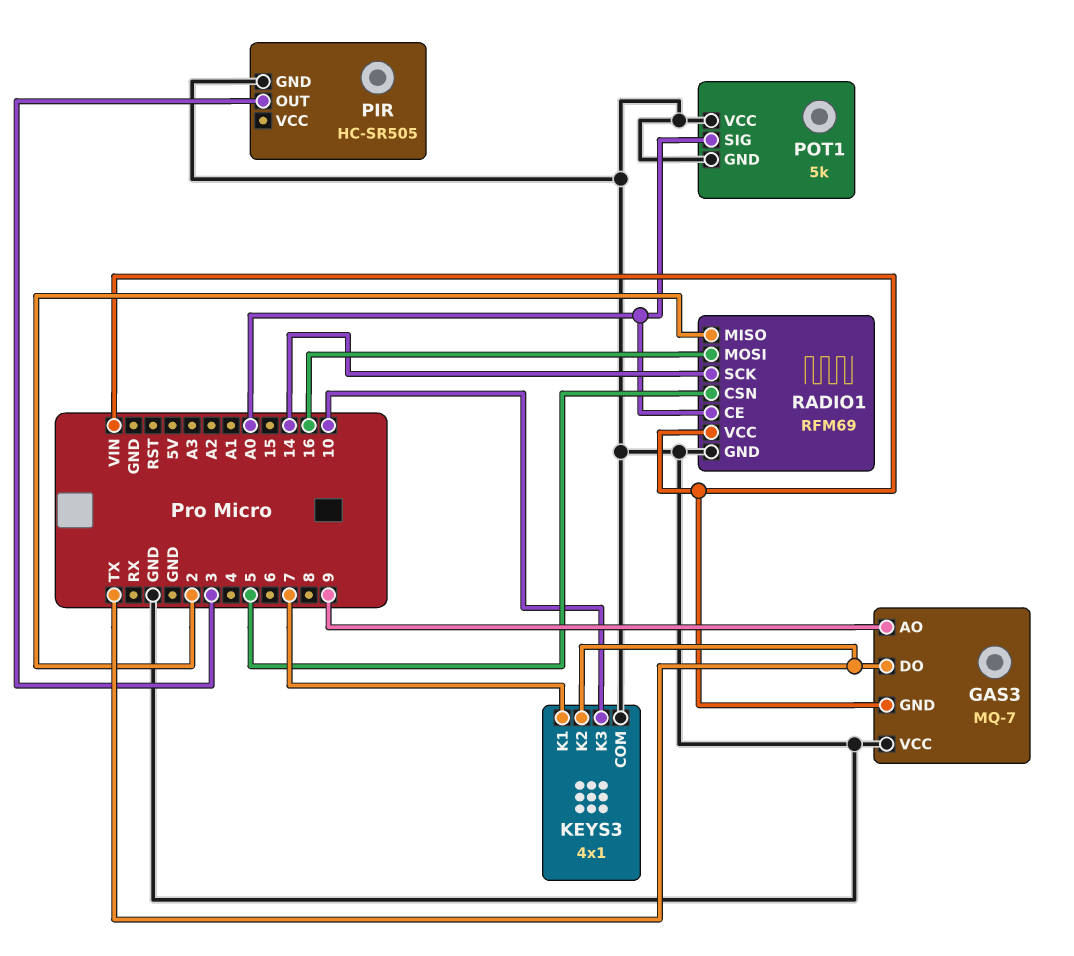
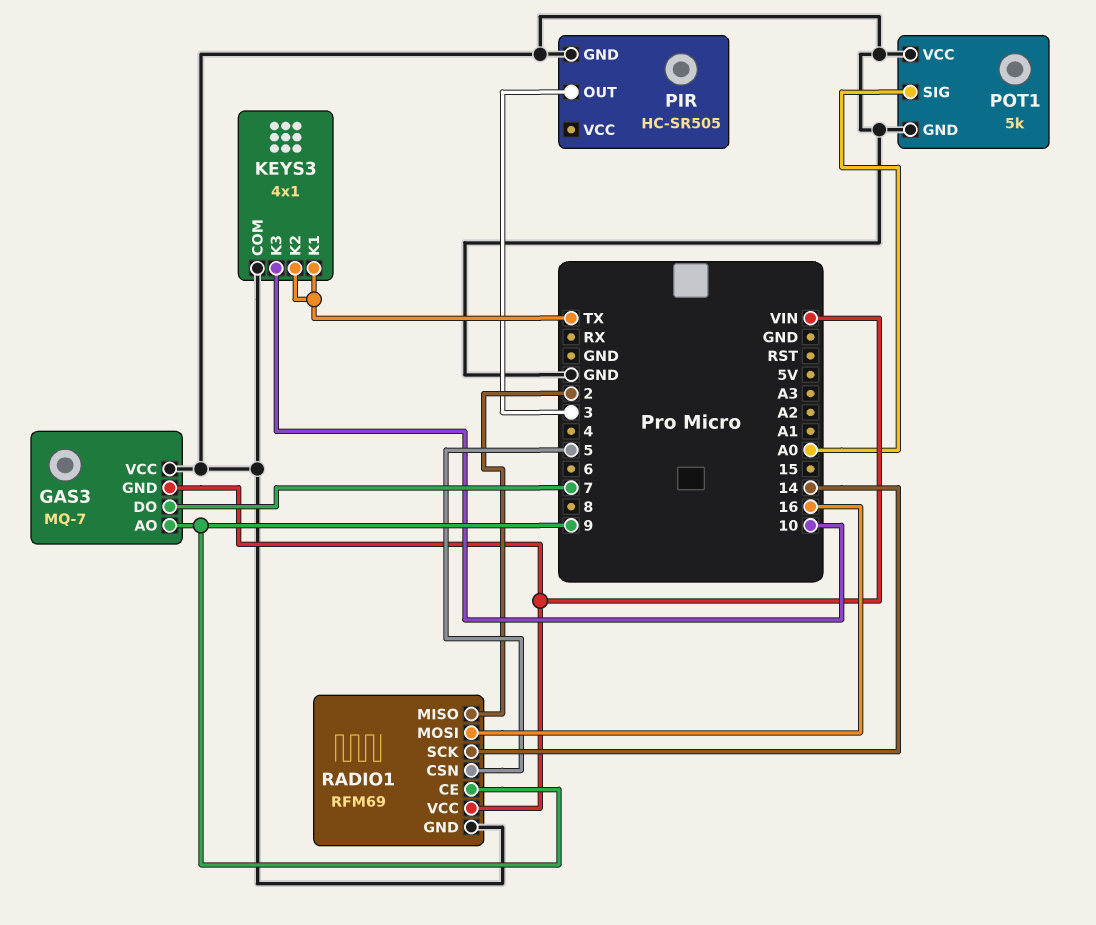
GAS3 pin DO: TX -> 7
KEYS3 pin K1: 7 -> TX
RADIO1 pin CE: A0 -> 9

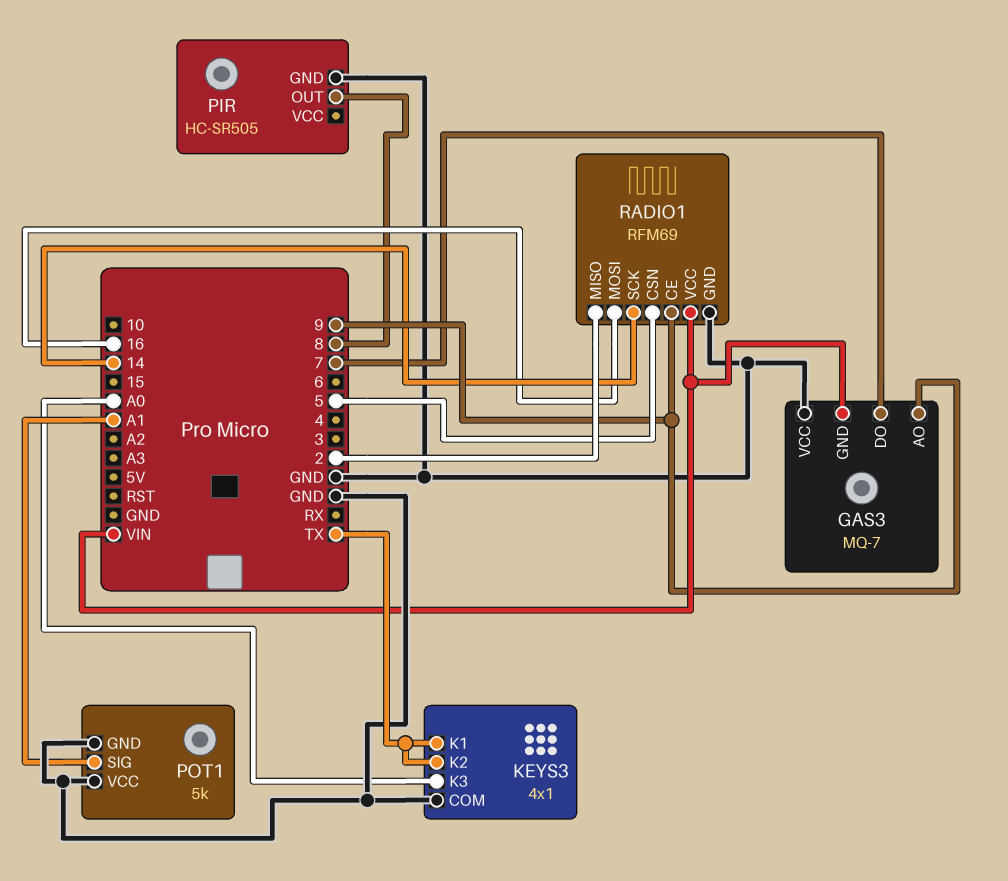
KEYS3 pin K3: 10 -> A0
PIR pin OUT: 3 -> 8
POT1 pin SIG: A0 -> A1

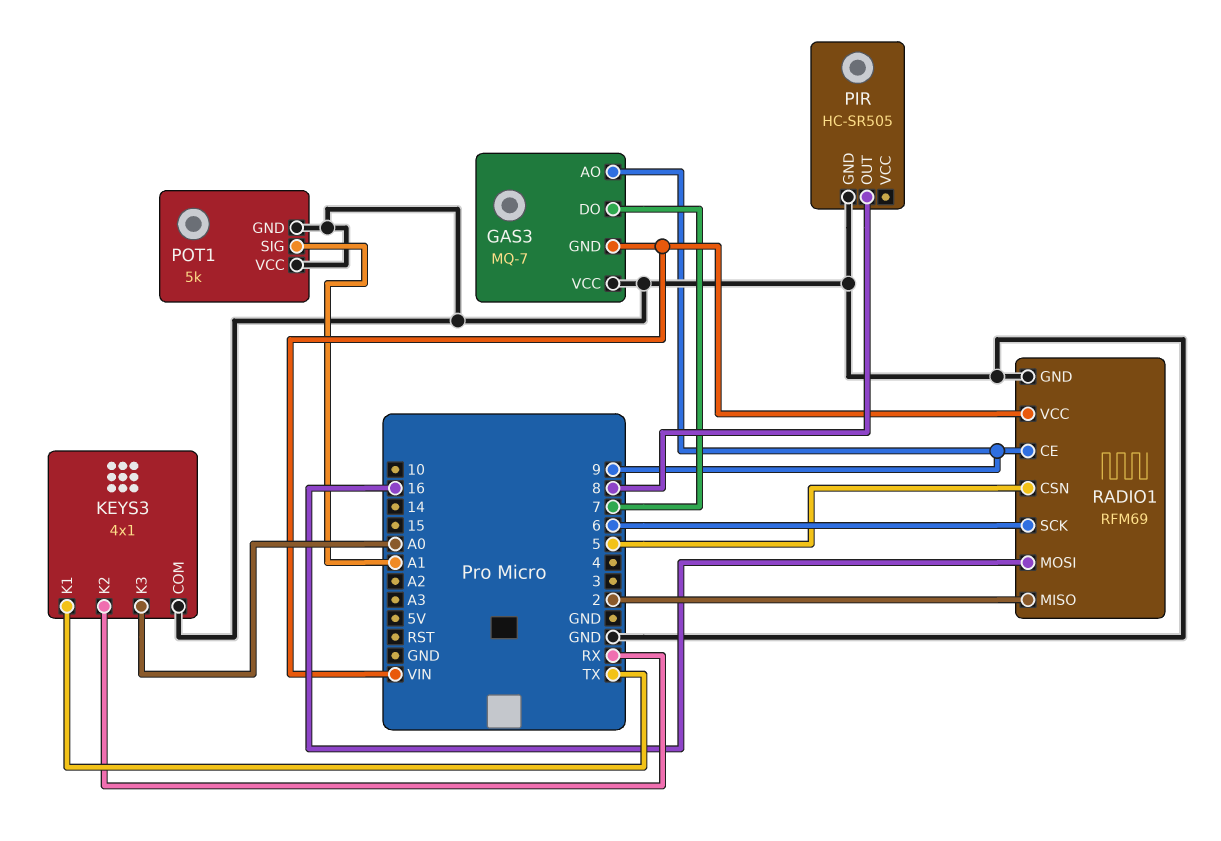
KEYS3 pin K2: TX -> RX
RADIO1 pin SCK: 14 -> 6

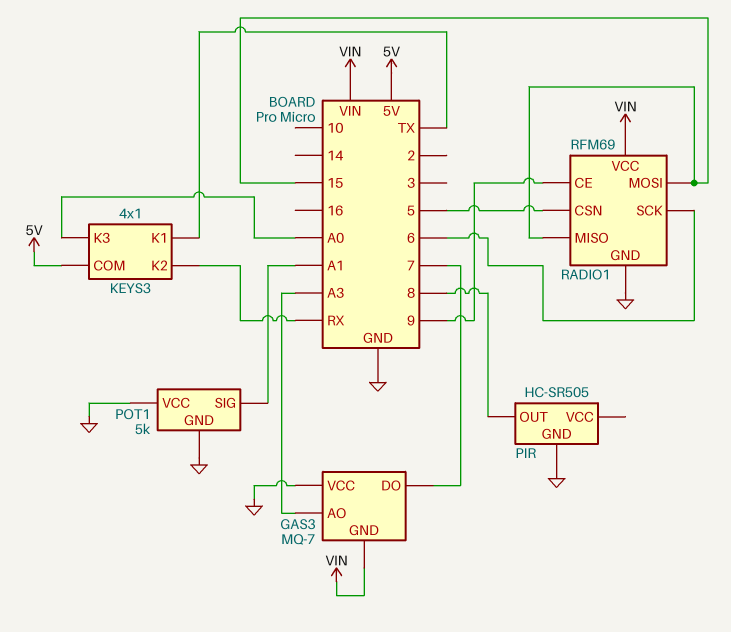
GAS3 pin AO: 9 -> A3
KEYS3 pin COM: GND -> 5V
RADIO1 pin MISO: 2 -> 15
RADIO1 pin MOSI: 16 -> 15

